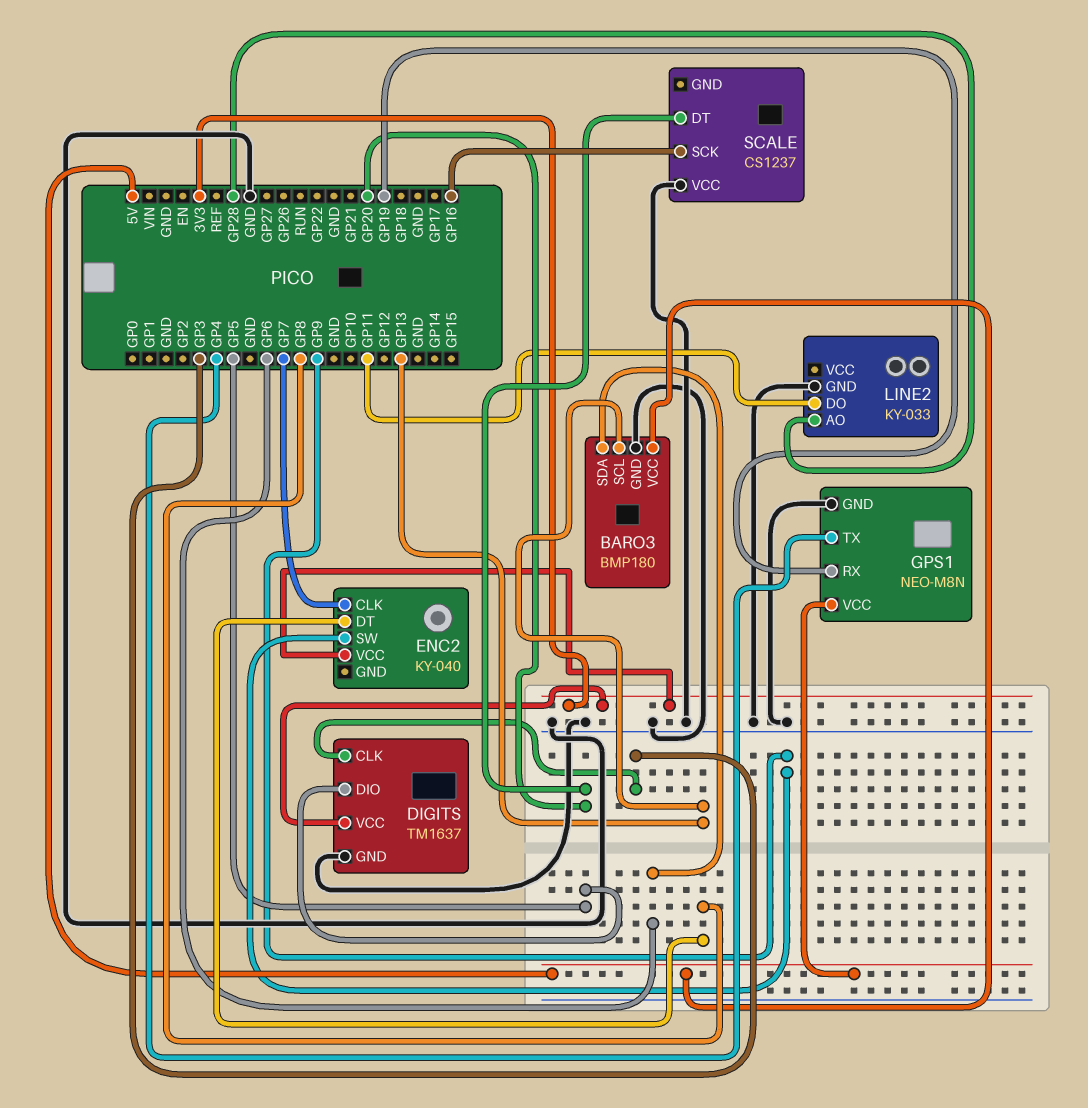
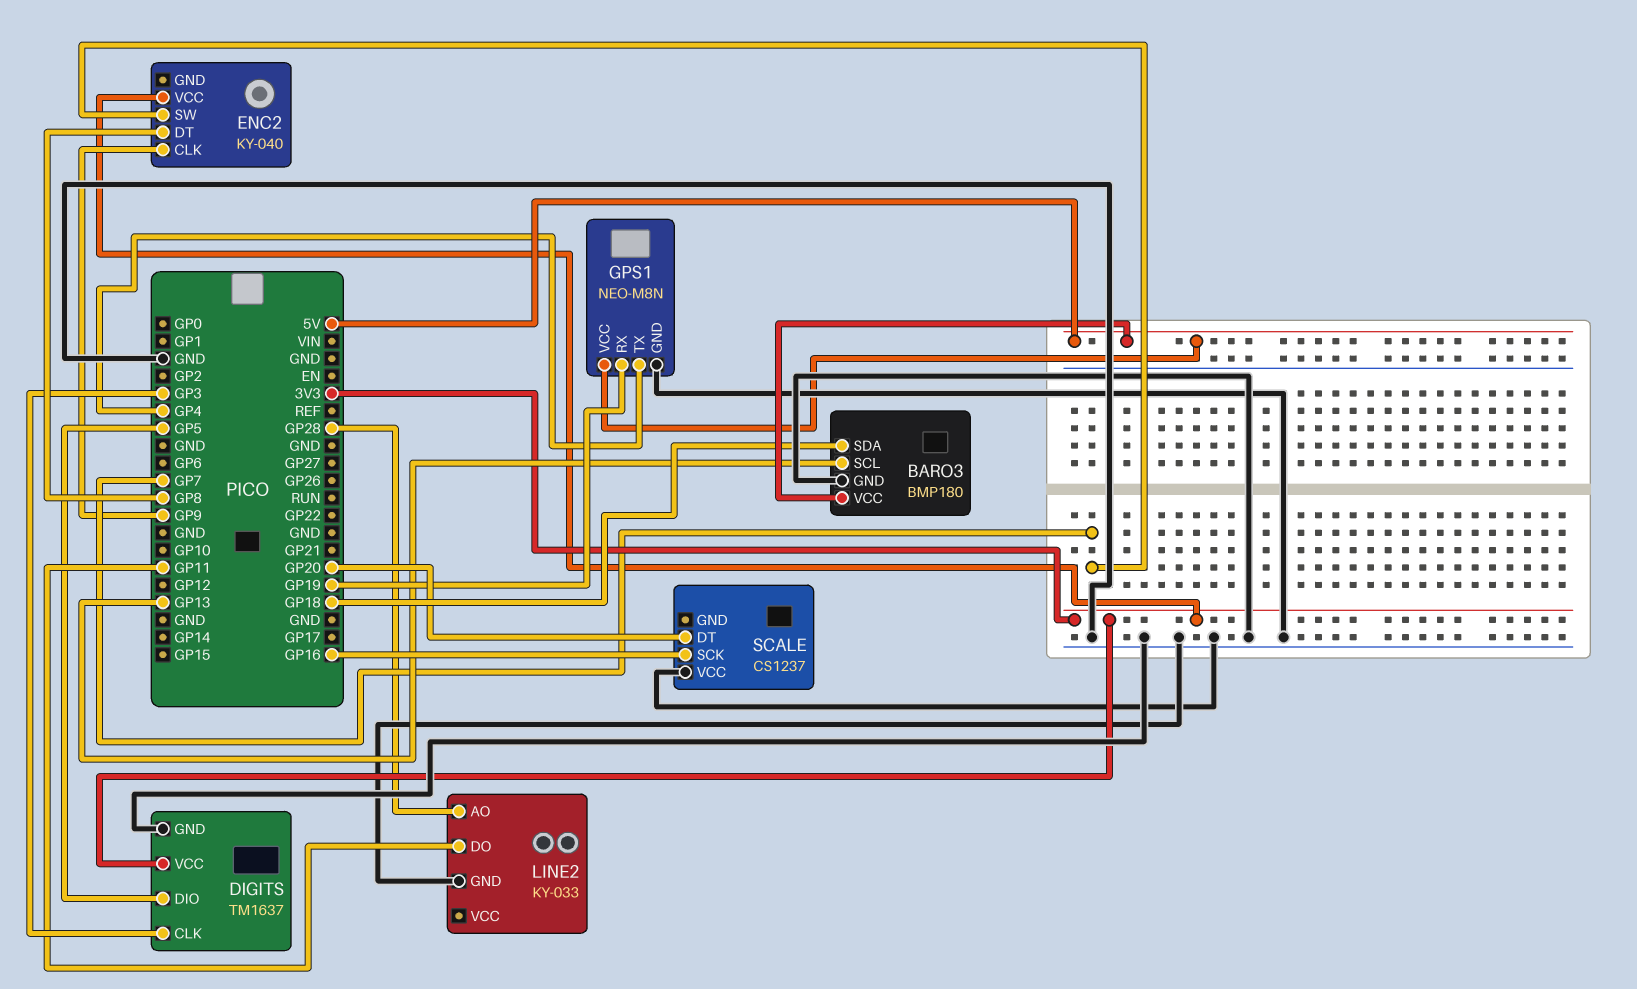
BARO3 pin SDA: GP6 -> GP18
ENC2 pin CLK: GP7 -> GP9
ENC2 pin SW: GP9 -> GP7

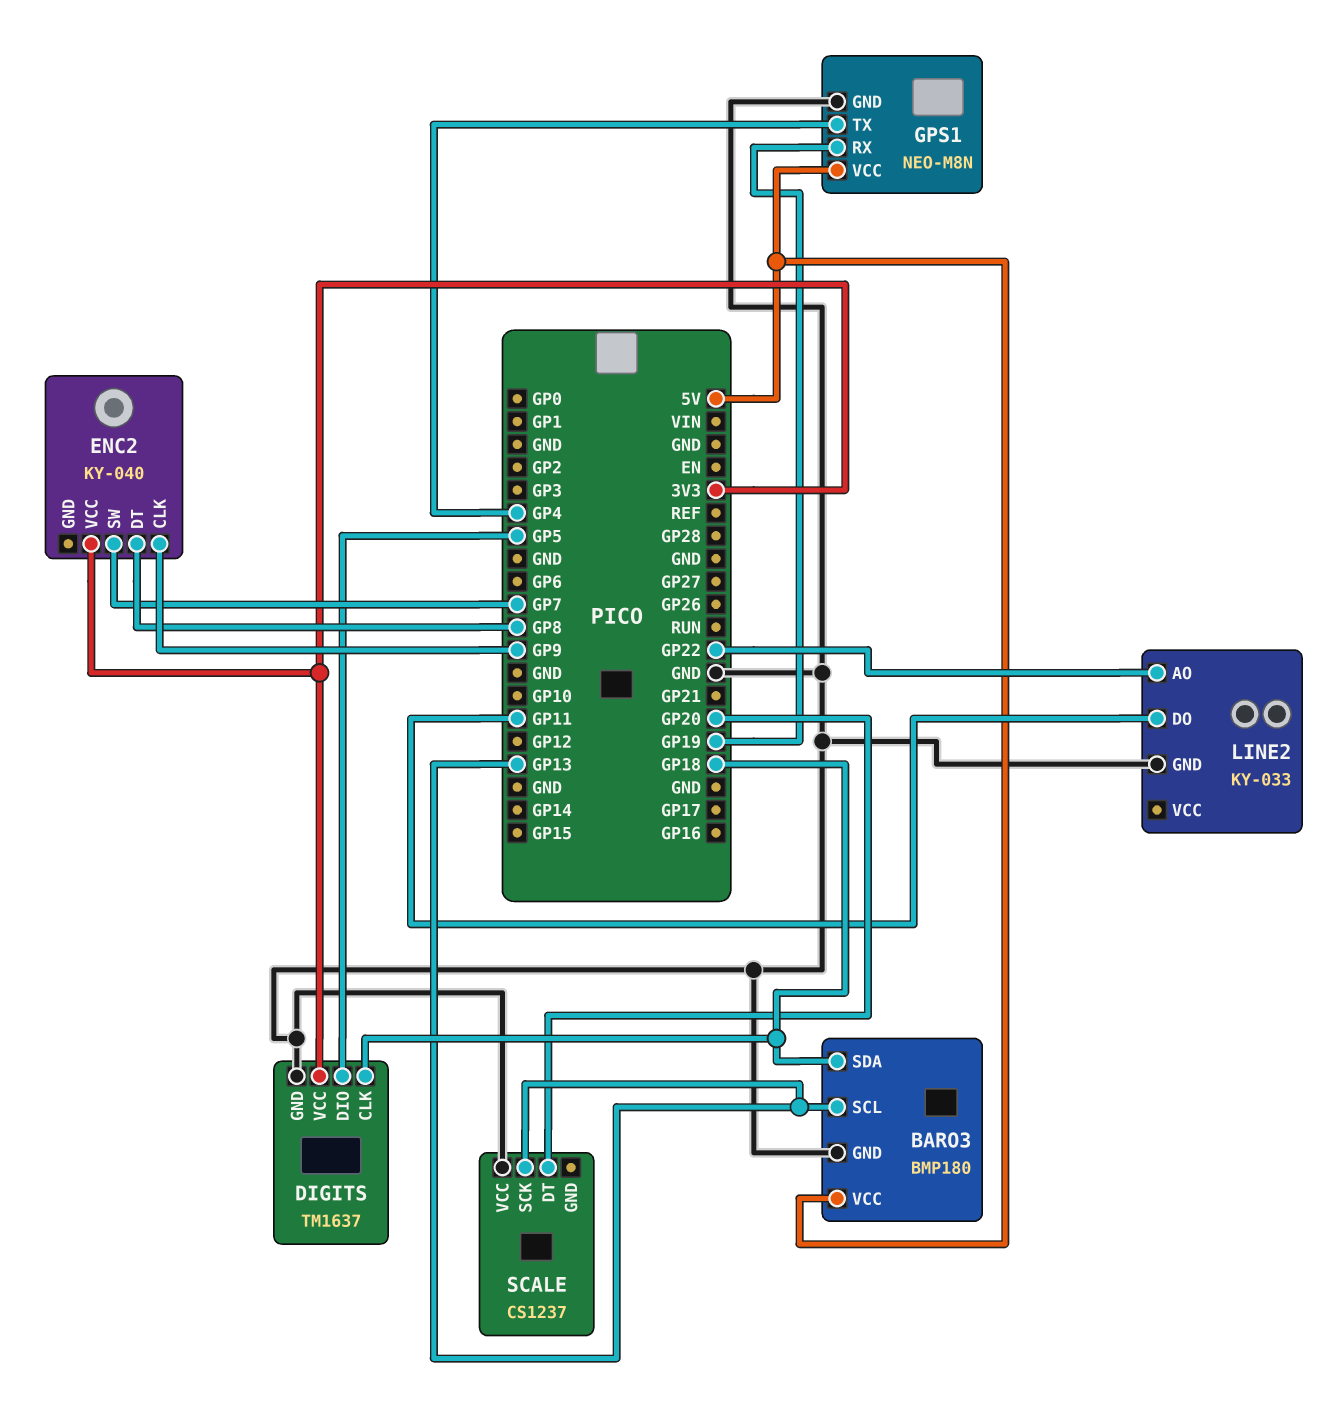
DIGITS pin CLK: GP3 -> GP18
LINE2 pin AO: GP28 -> GP22
SCALE pin SCK: GP16 -> GP13

